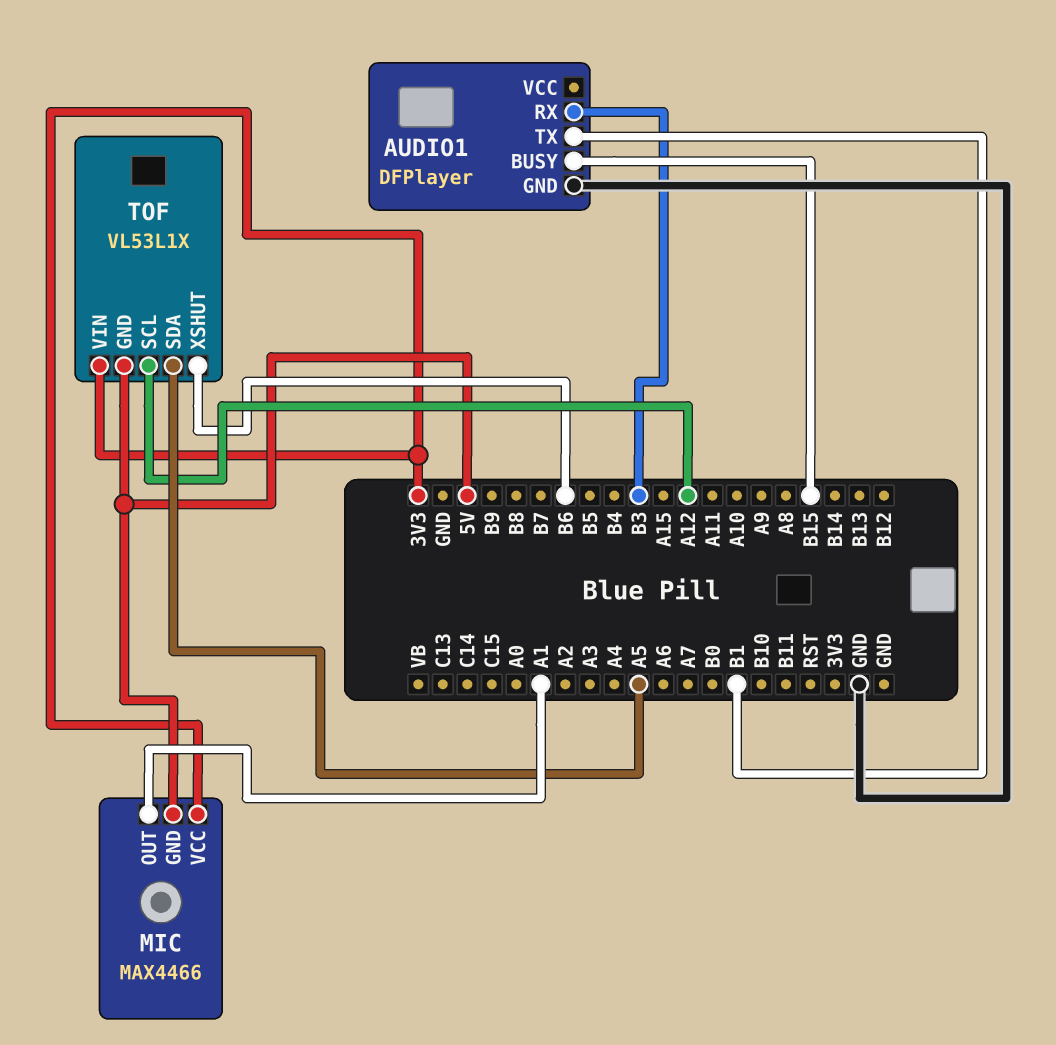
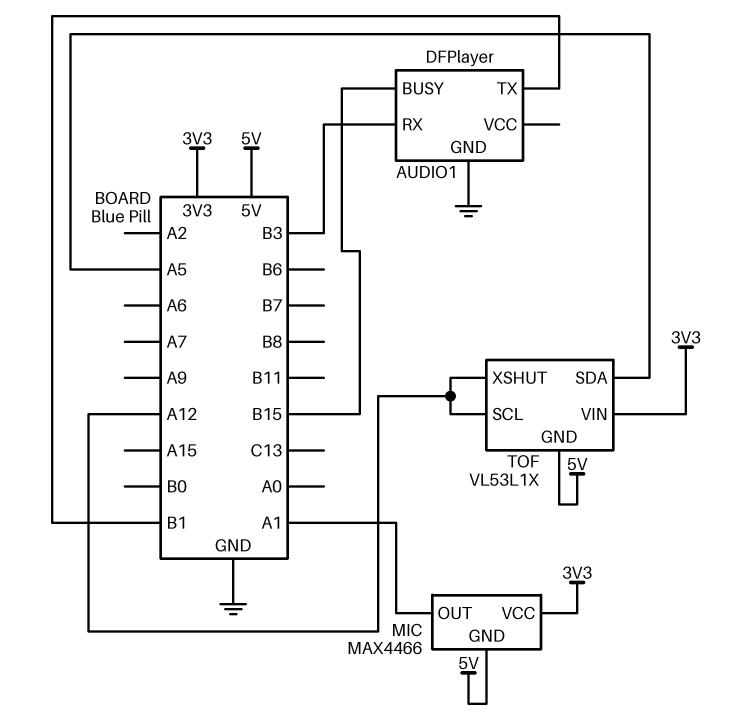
TOF pin XSHUT: B6 -> A12

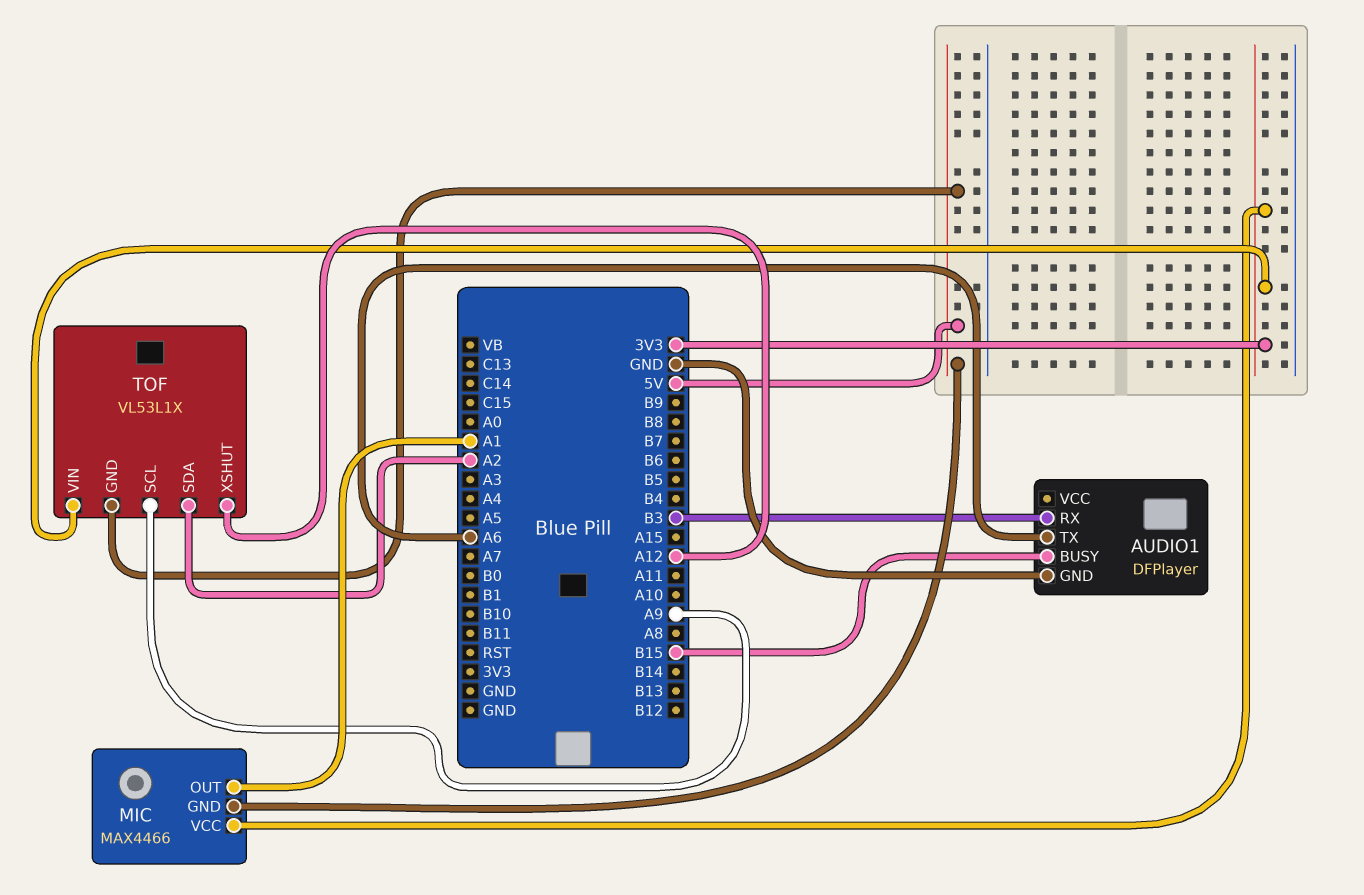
AUDIO1 pin TX: B1 -> A6
TOF pin SCL: A12 -> A9
TOF pin SDA: A5 -> A2

